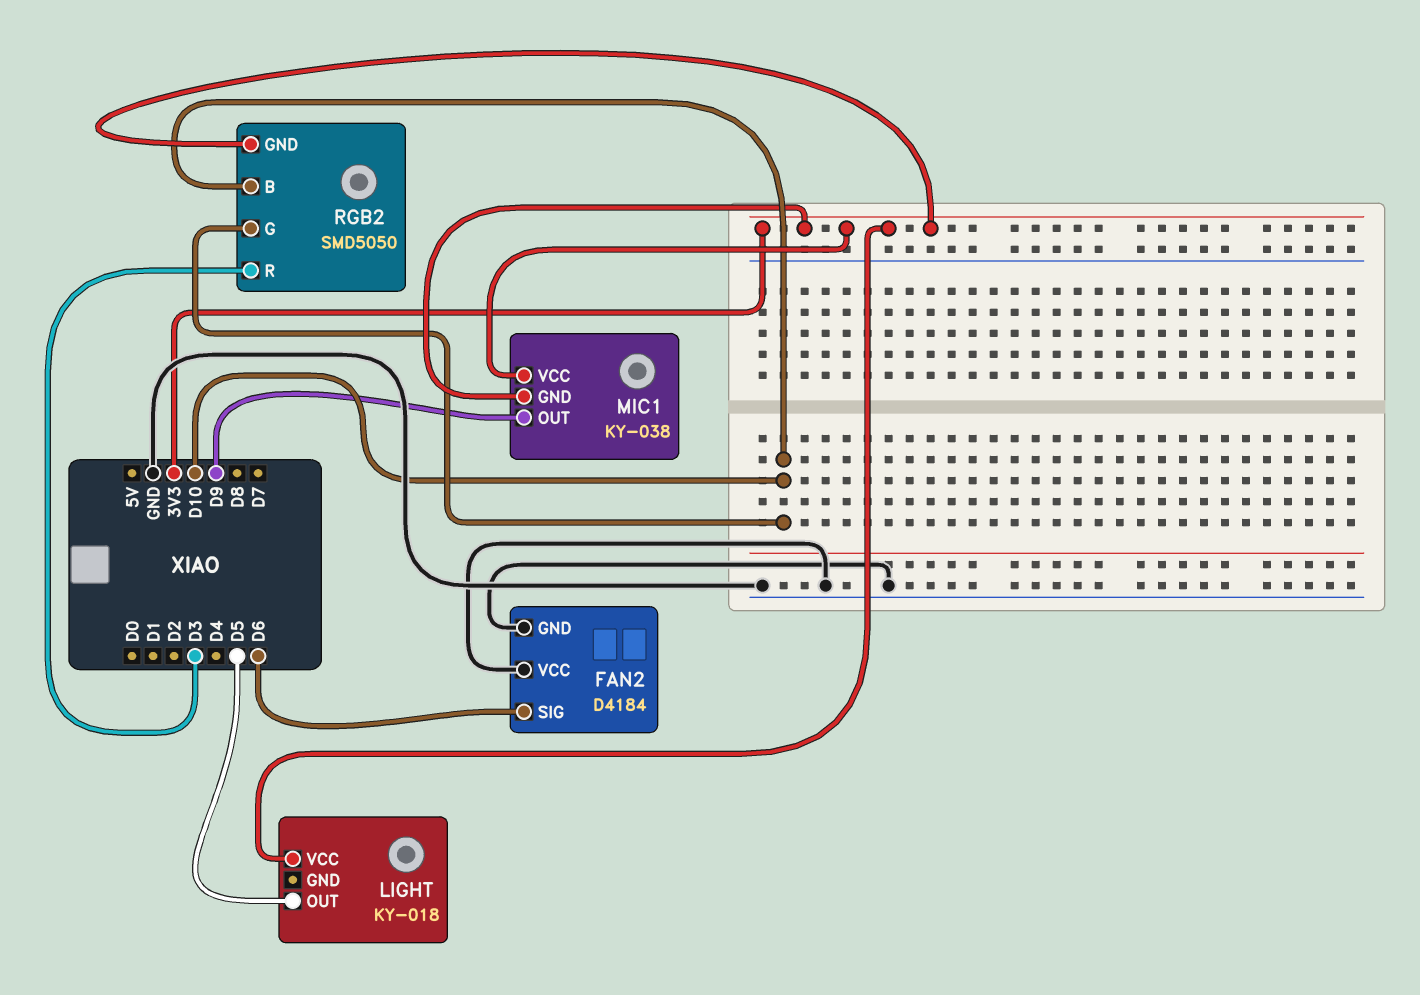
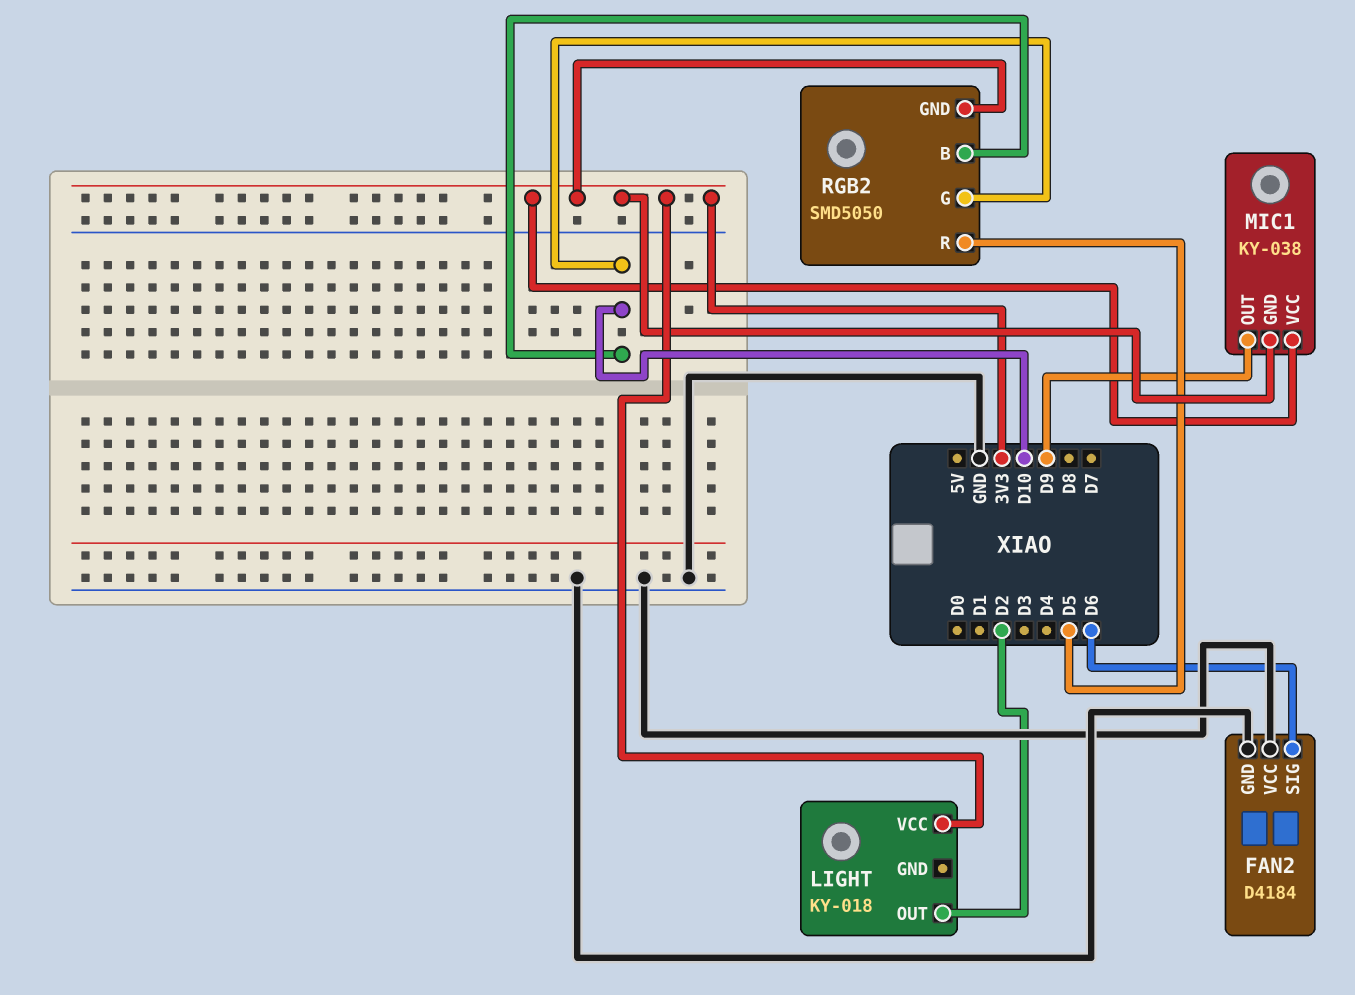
LIGHT pin OUT: D5 -> D2
RGB2 pin R: D3 -> D5

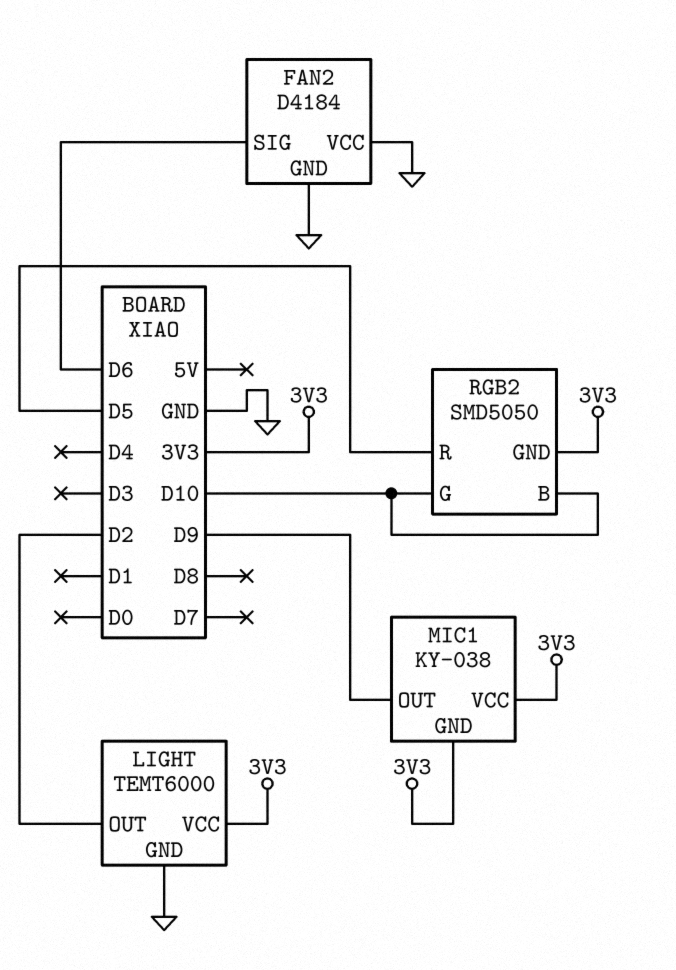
LIGHT: KY-018 -> TEMT6000
LIGHT pin GND: none -> GND

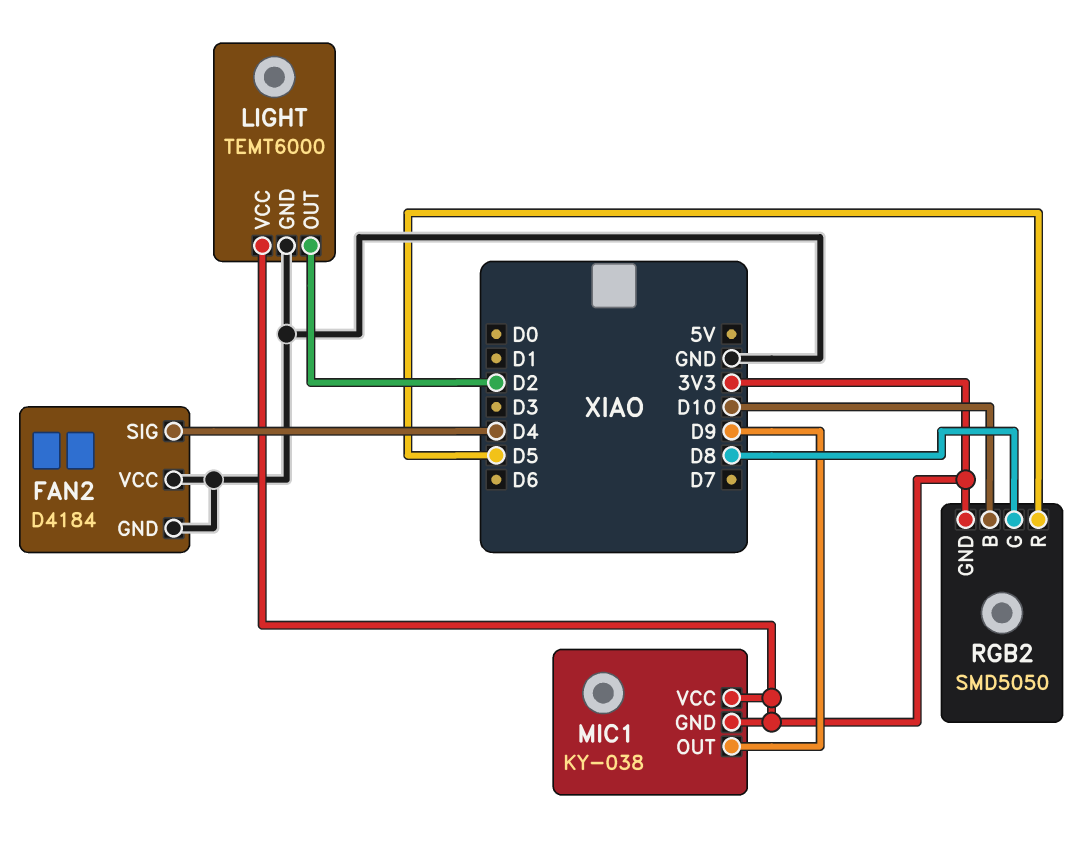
FAN2 pin SIG: D6 -> D4
RGB2 pin G: D10 -> D8

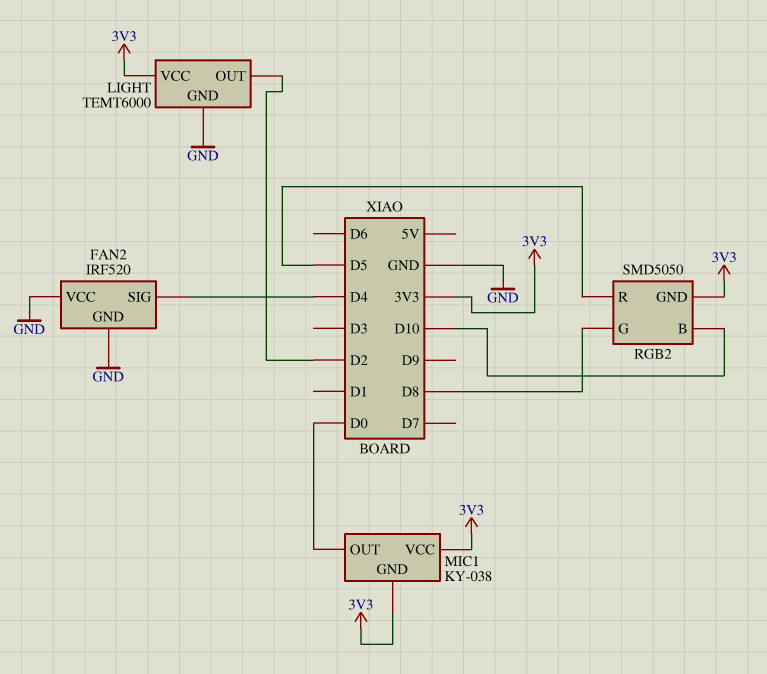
FAN2: D4184 -> IRF520
MIC1 pin OUT: D9 -> D0

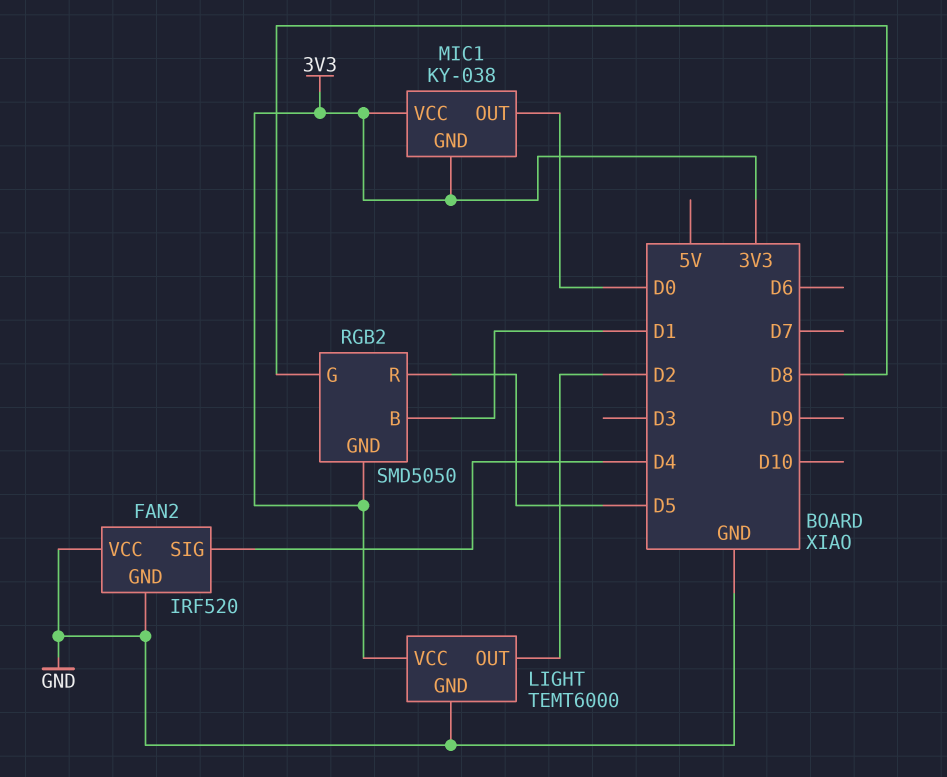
RGB2 pin B: D10 -> D1

